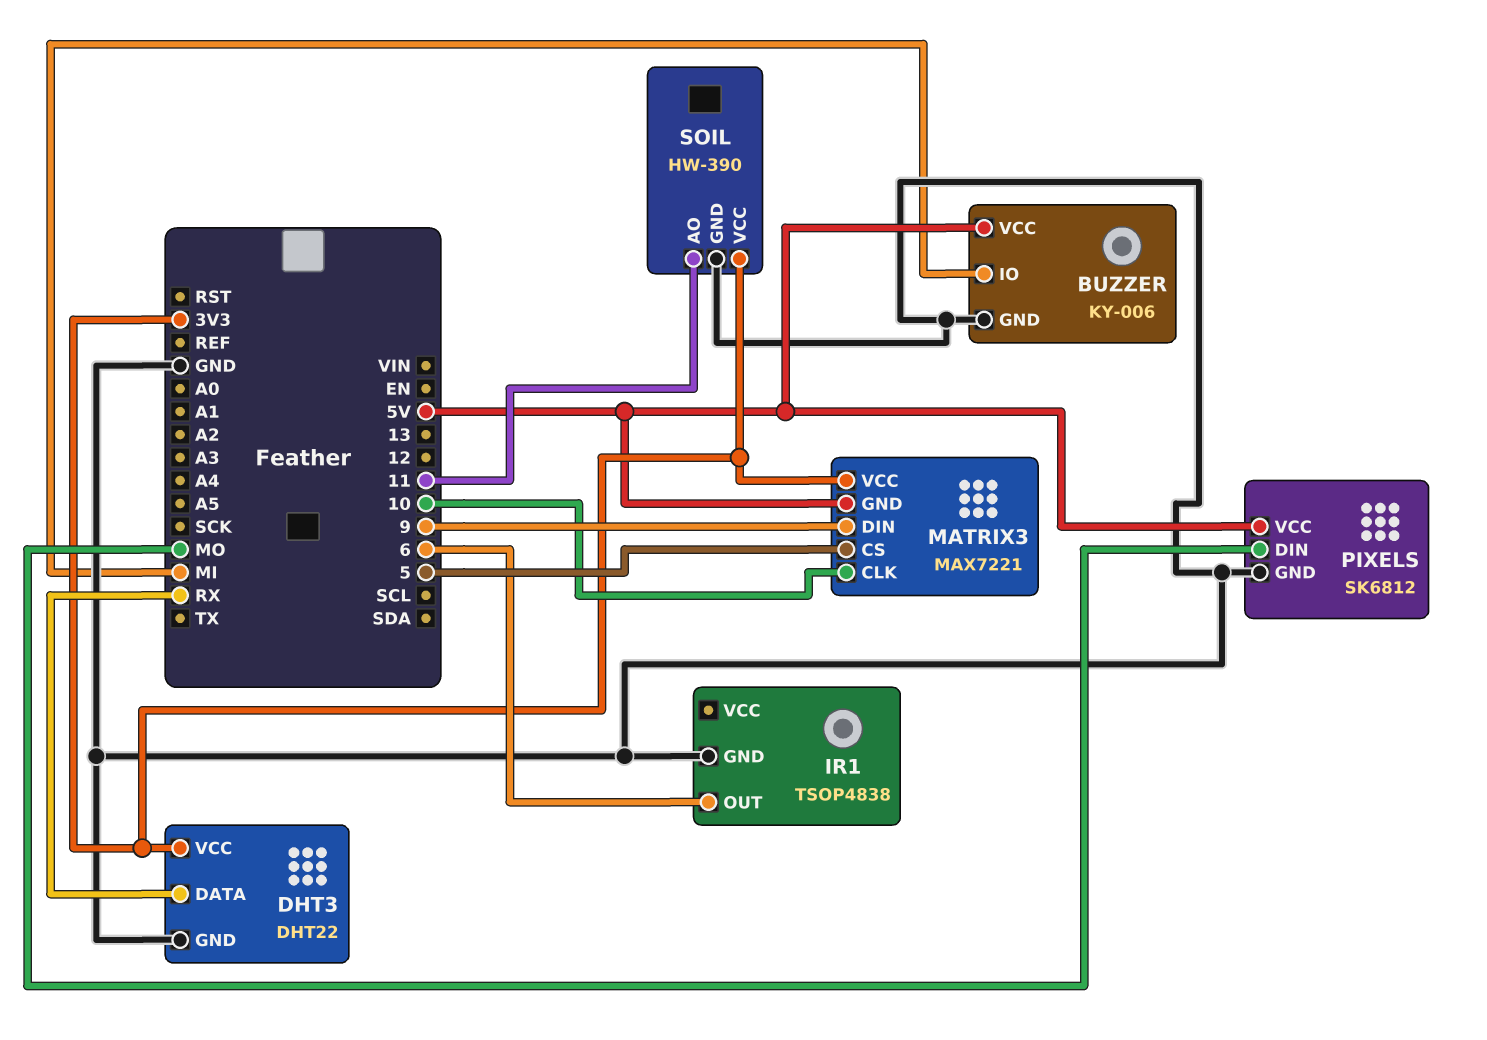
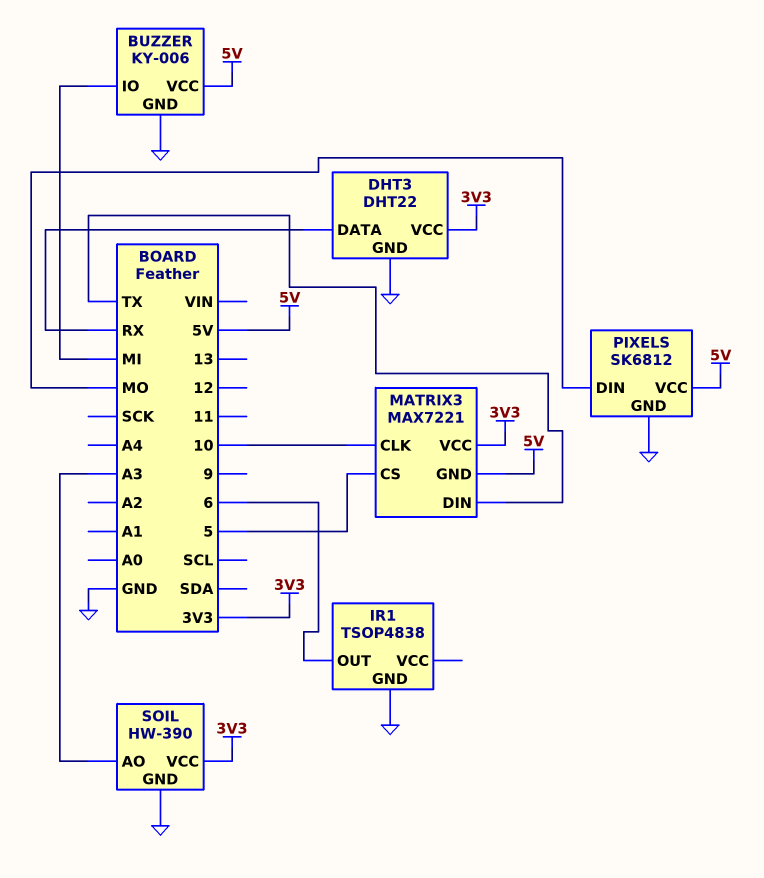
MATRIX3 pin DIN: 9 -> TX
SOIL pin AO: 11 -> A3

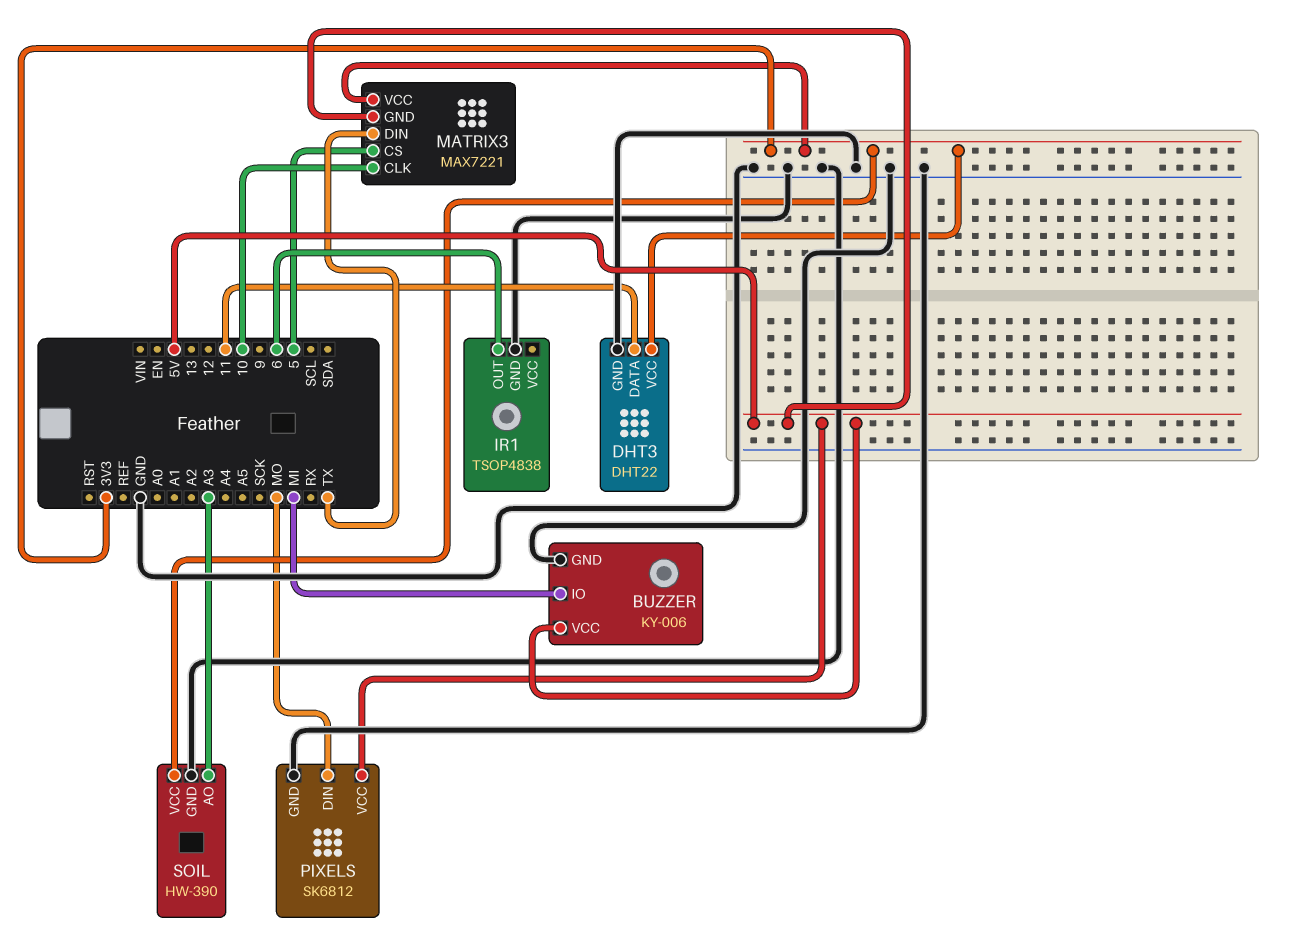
DHT3 pin DATA: RX -> 11

